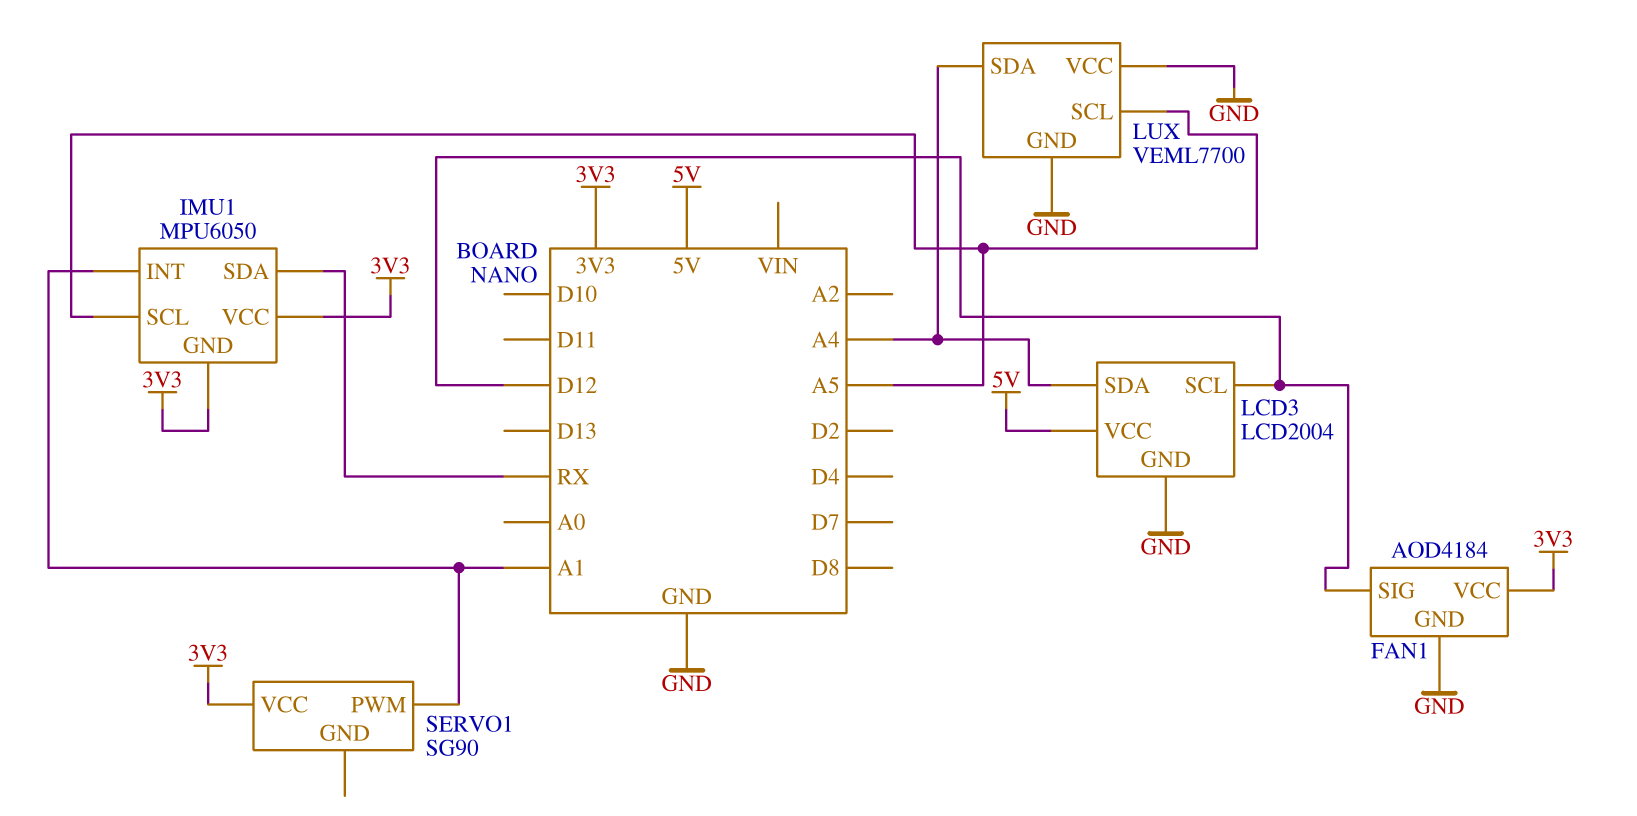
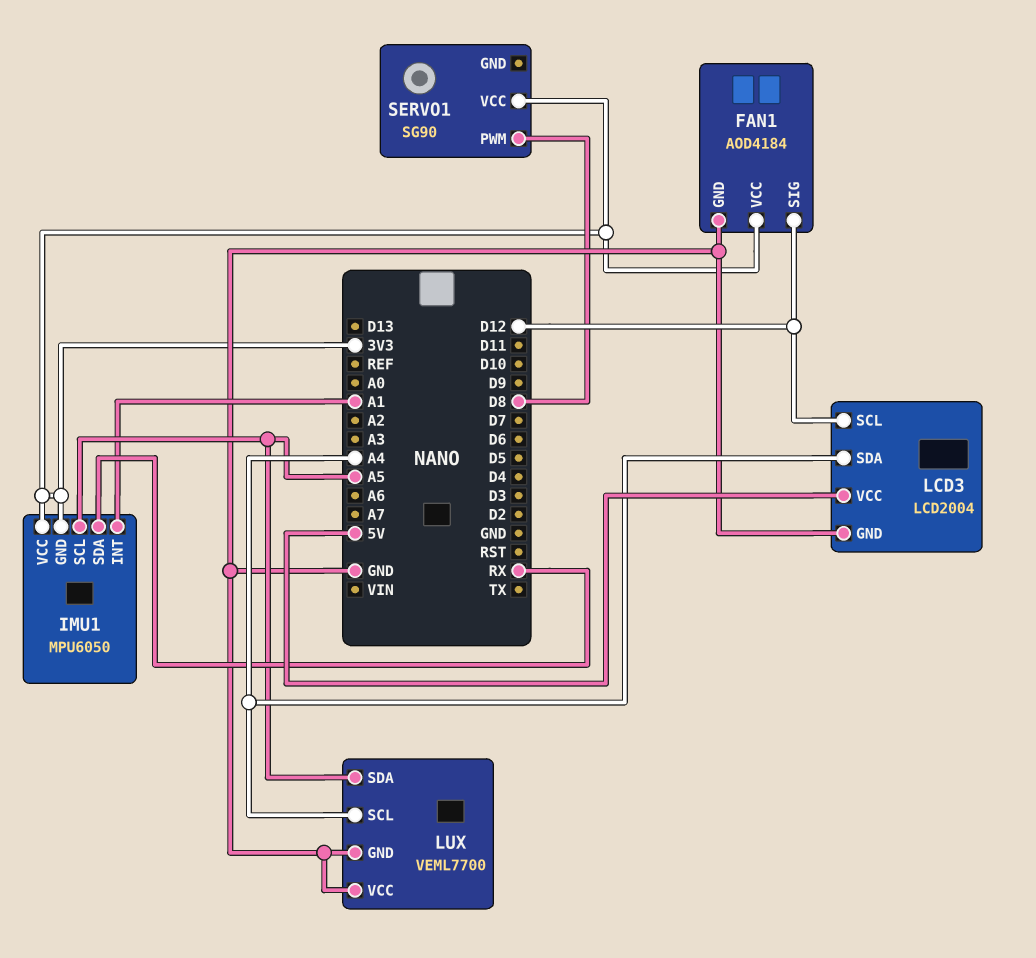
LUX pin SCL: A5 -> A4
LUX pin SDA: A4 -> A5
SERVO1 pin PWM: A1 -> D8

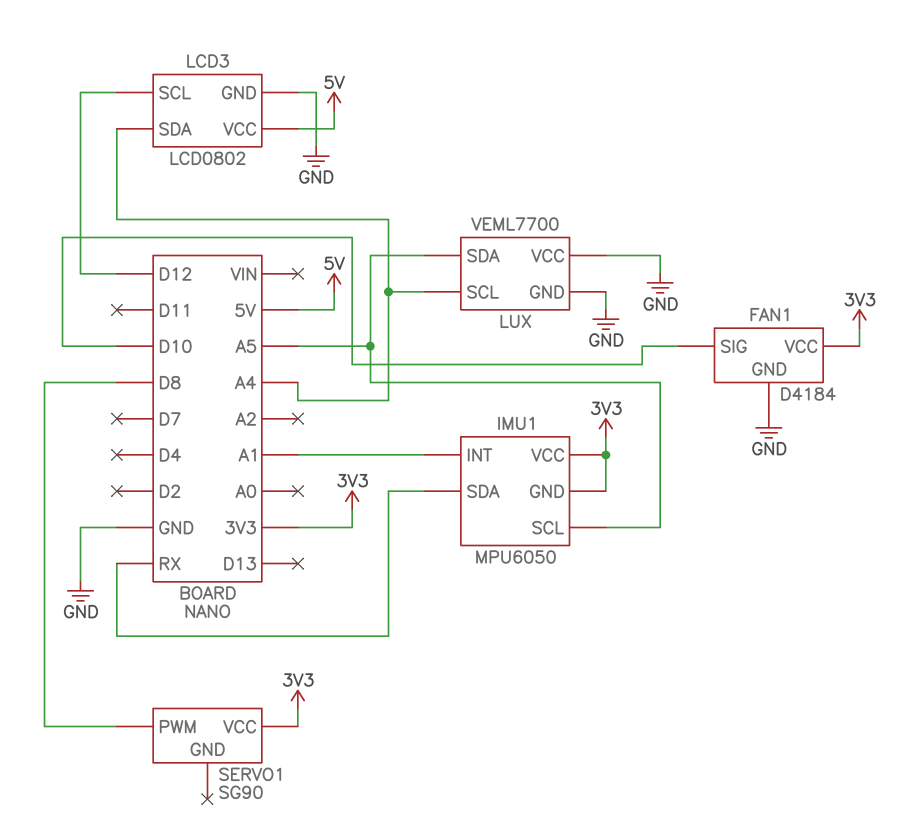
FAN1: AOD4184 -> D4184
FAN1 pin SIG: D12 -> D10
LCD3: LCD2004 -> LCD0802

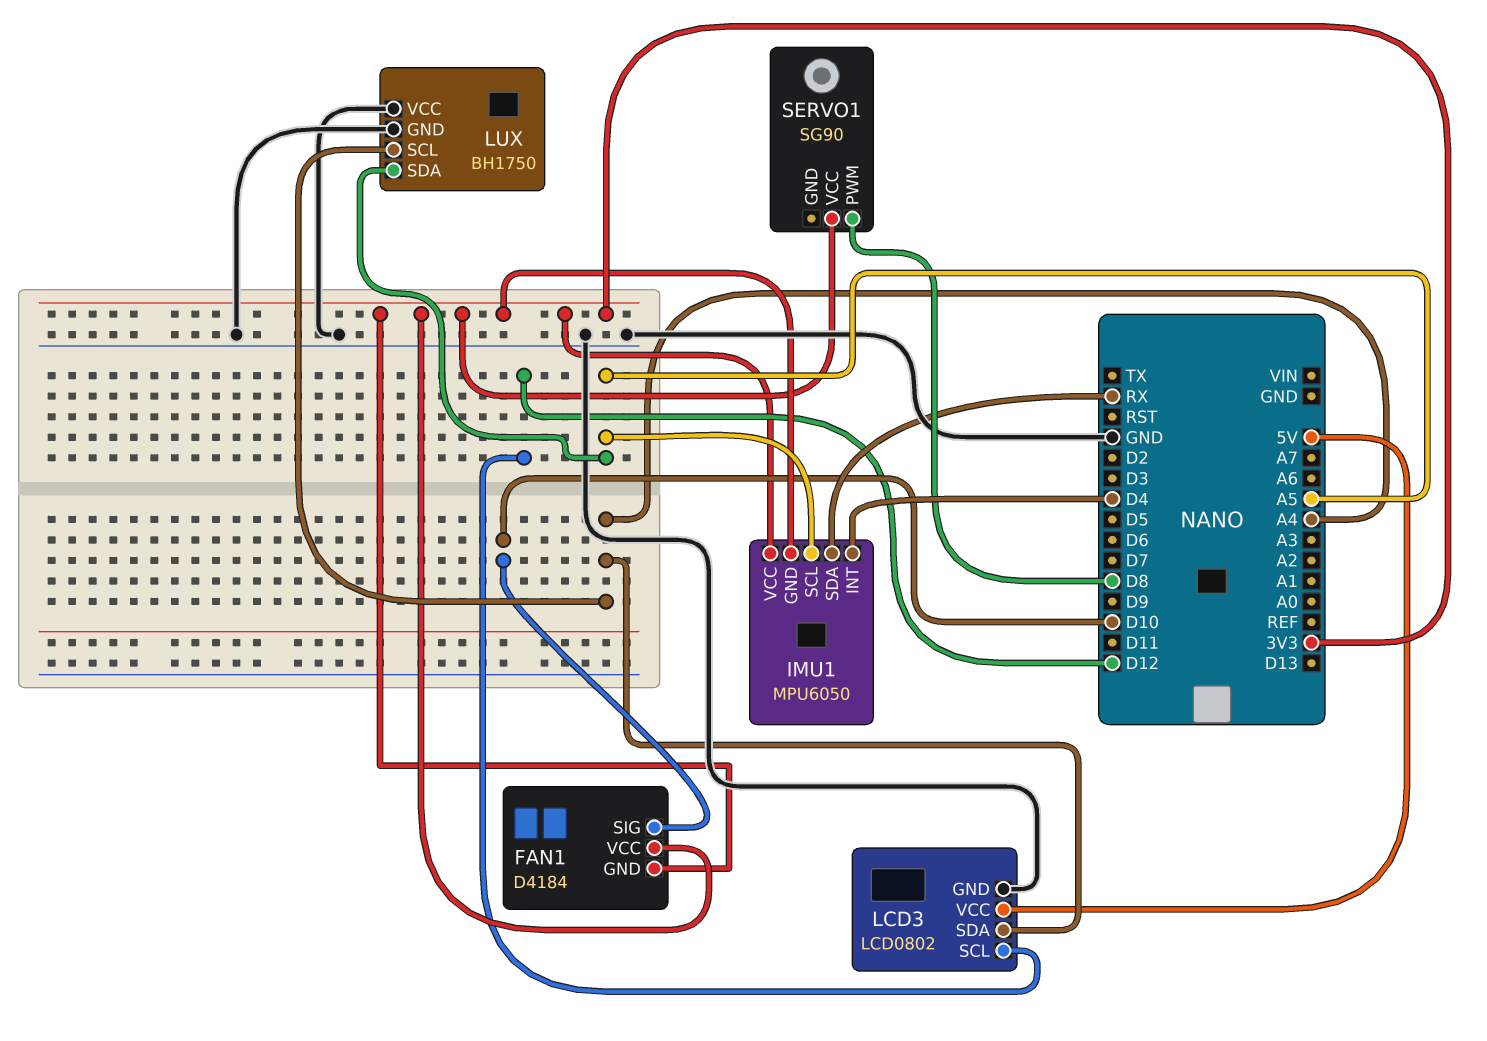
FAN1 pin GND: GND -> 3V3
IMU1 pin INT: A1 -> D4
LUX: VEML7700 -> BH1750

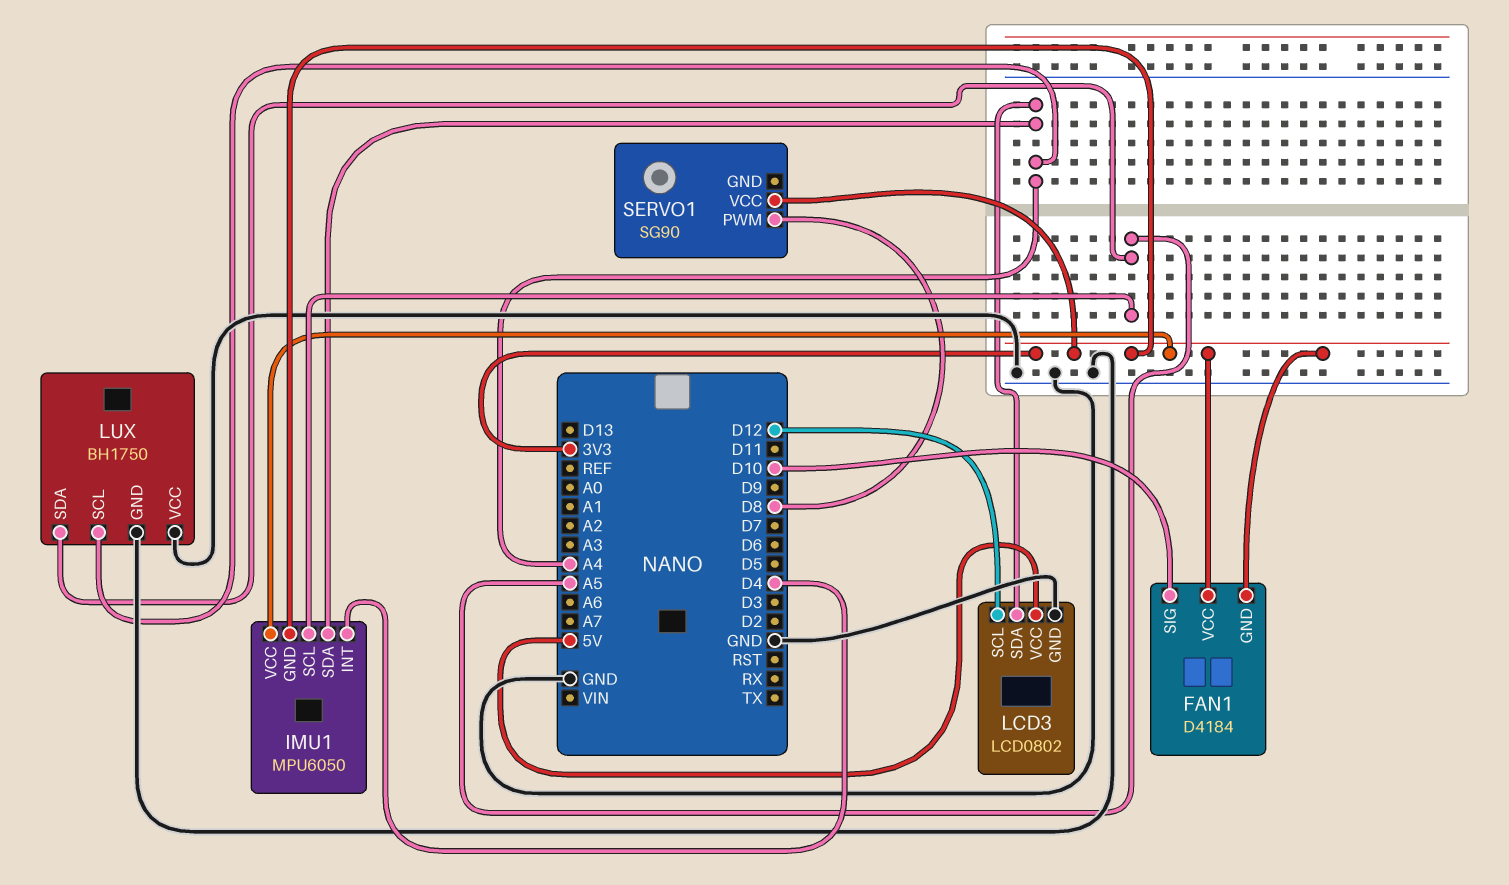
IMU1 pin SDA: RX -> A4

